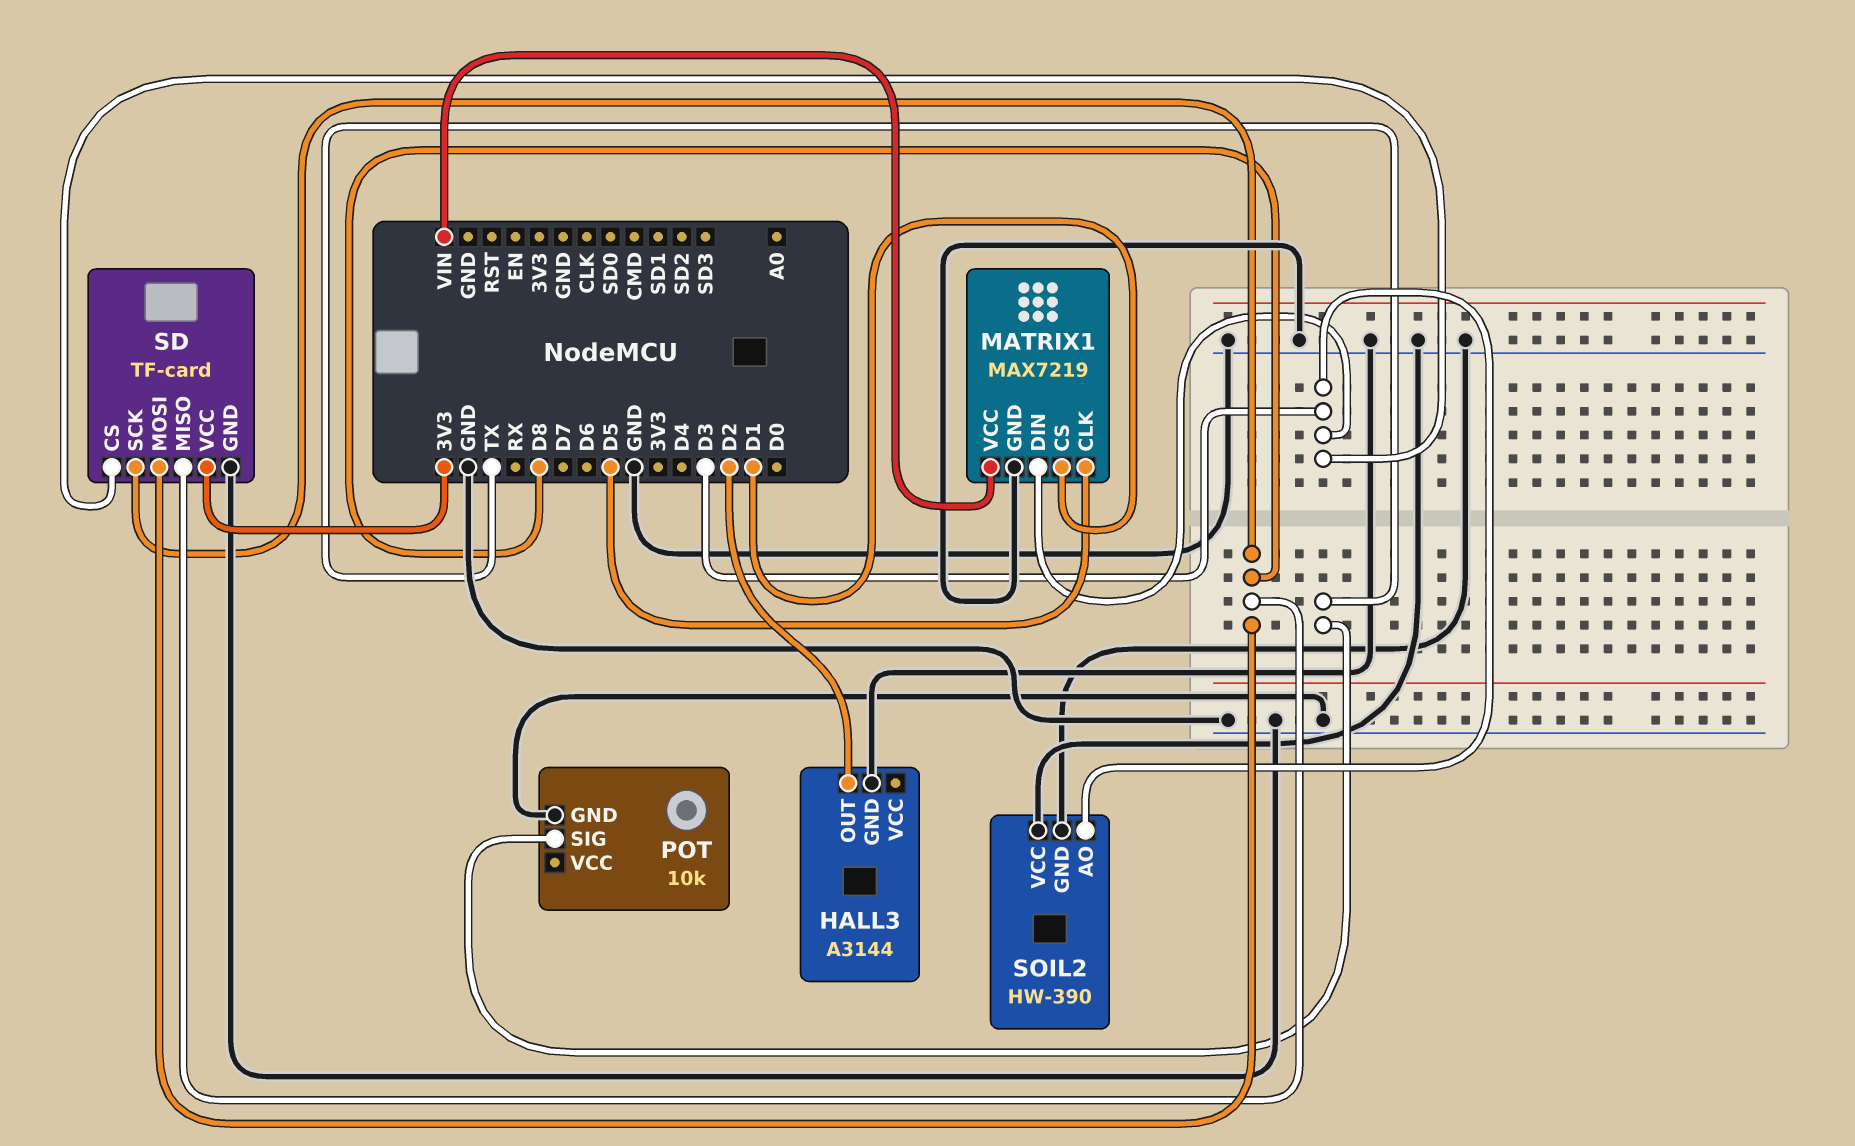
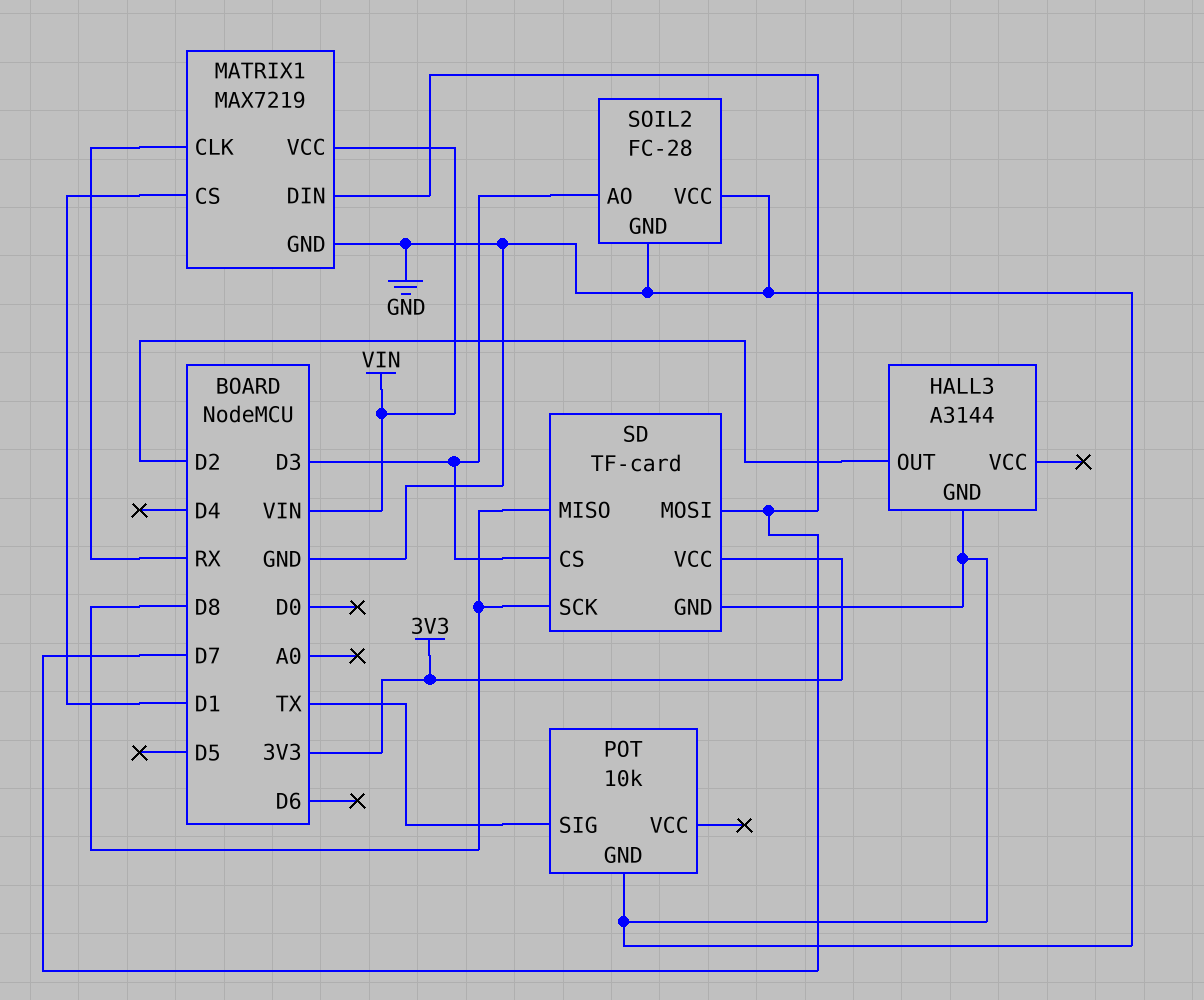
MATRIX1 pin CLK: D5 -> RX
MATRIX1 pin DIN: D3 -> D7
SD pin MOSI: D8 -> D7
SOIL2: HW-390 -> FC-28

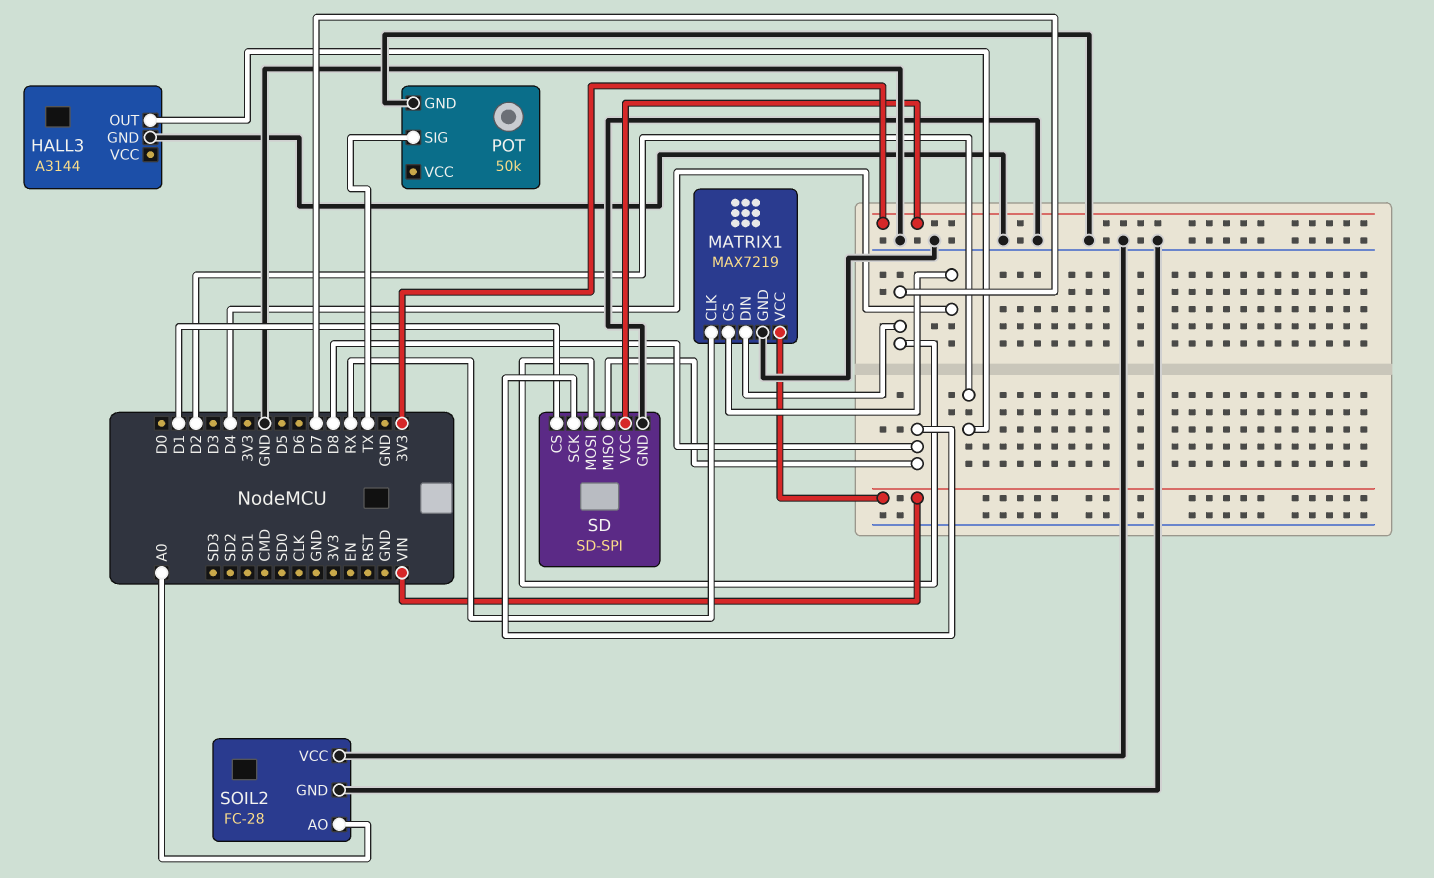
MATRIX1 pin CS: D1 -> D4
POT: 10k -> 50k
SD: TF-card -> SD-SPI
SD pin CS: D3 -> D1
SOIL2 pin AO: D3 -> A0

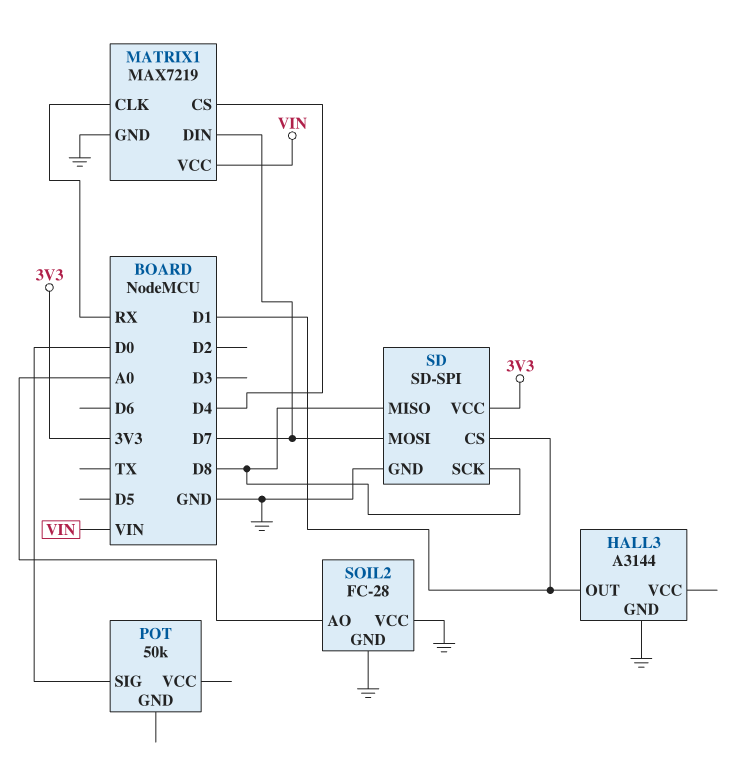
HALL3 pin OUT: D2 -> D1
POT pin GND: GND -> none
POT pin SIG: TX -> D0

